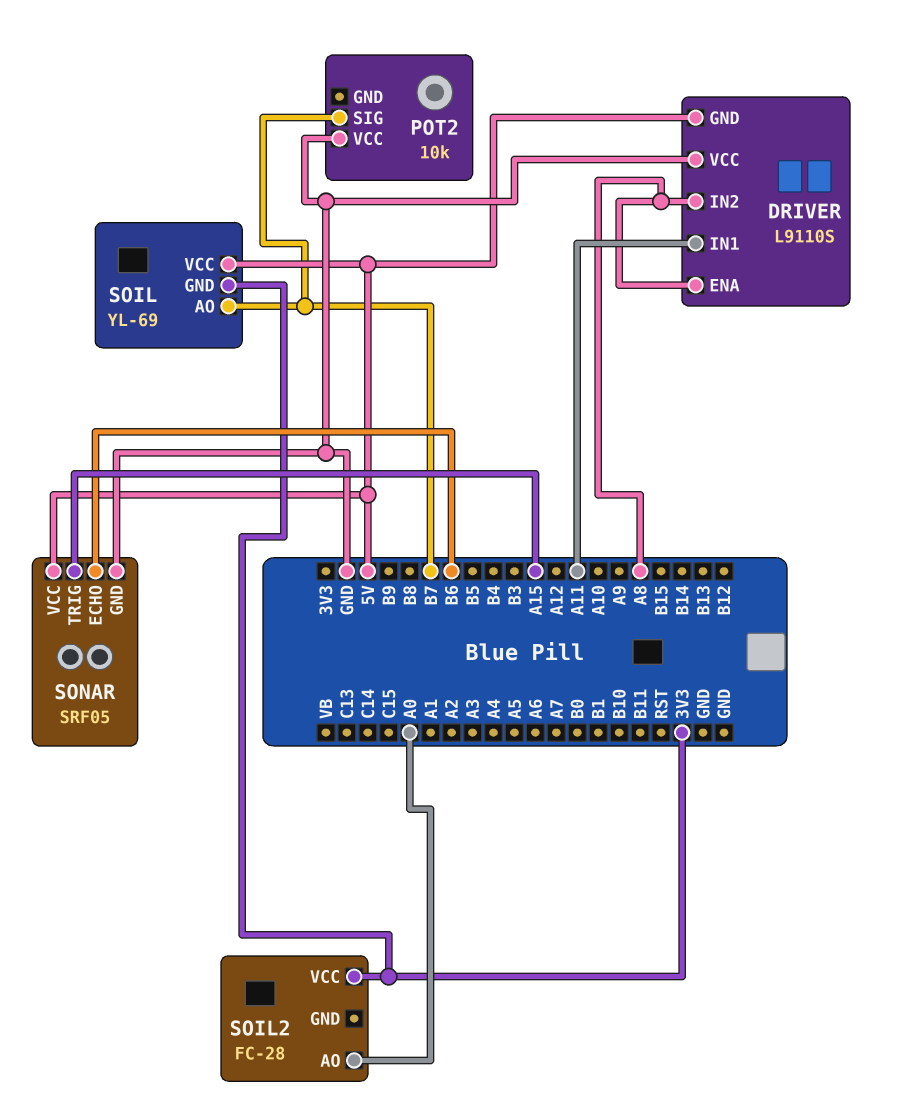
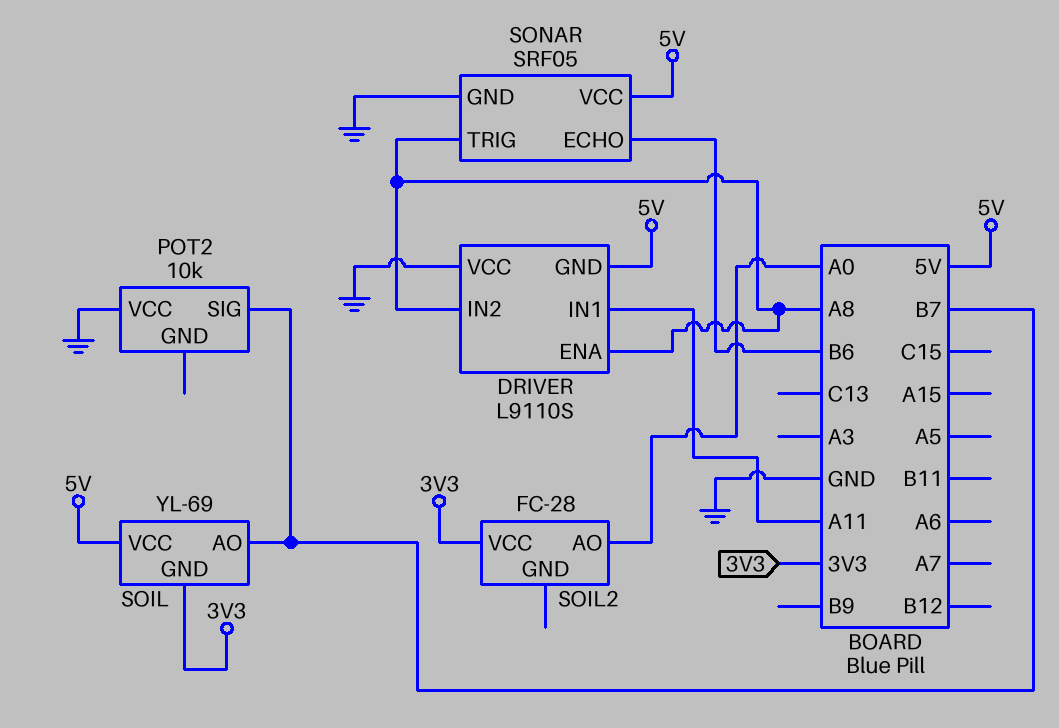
SONAR pin TRIG: A15 -> A8

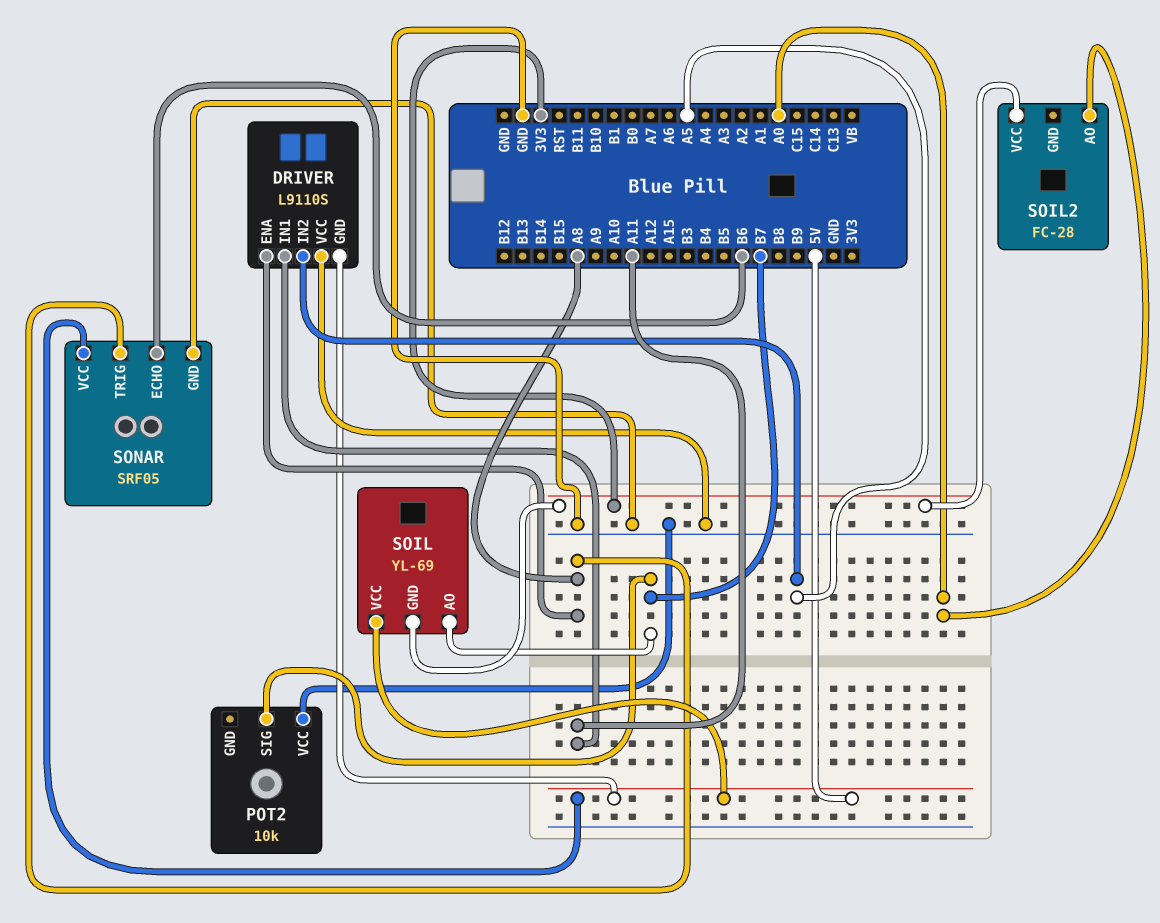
DRIVER pin IN2: A8 -> A5

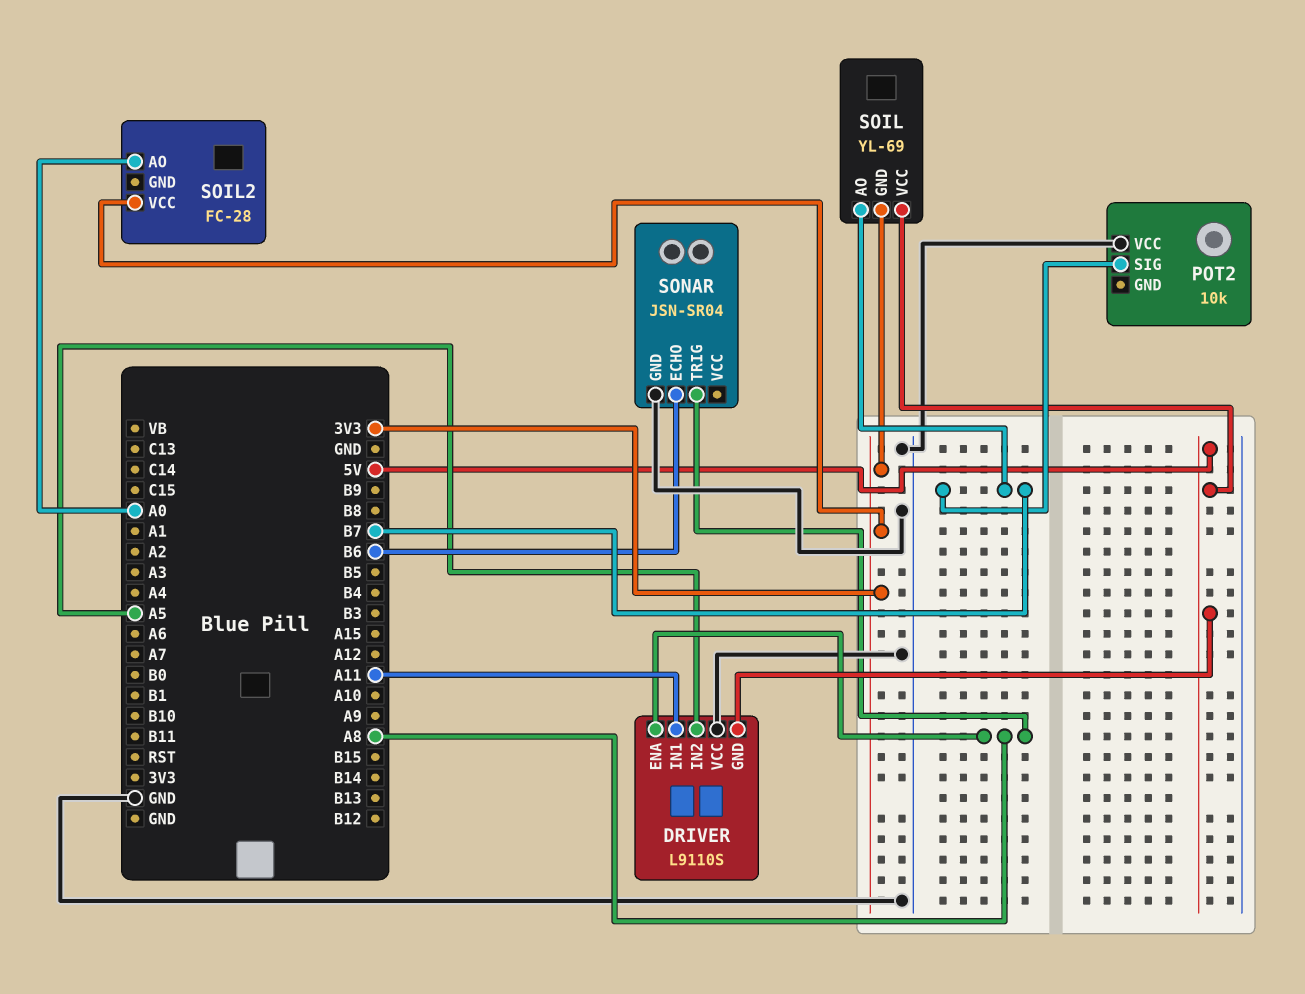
SONAR: SRF05 -> JSN-SR04
SONAR pin VCC: 5V -> none

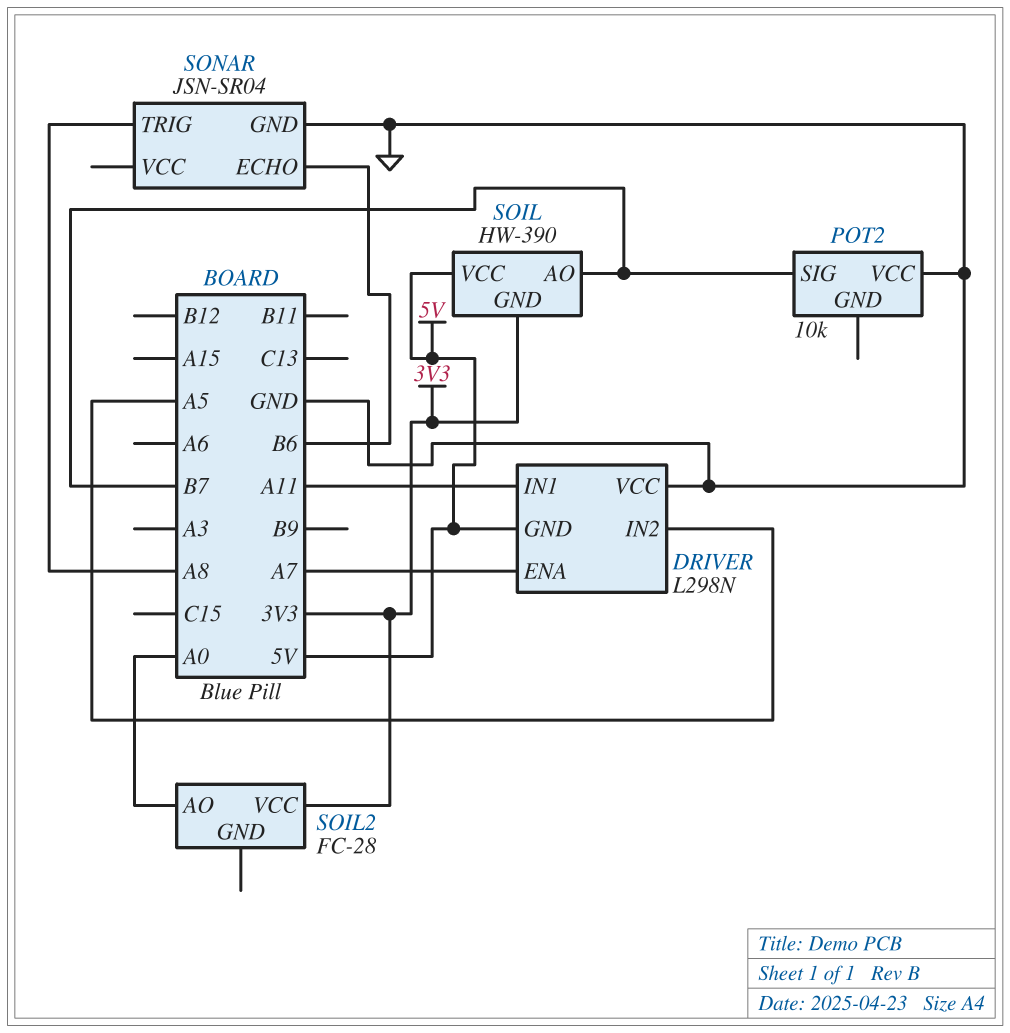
DRIVER: L9110S -> L298N
DRIVER pin ENA: A8 -> A7
SOIL: YL-69 -> HW-390

